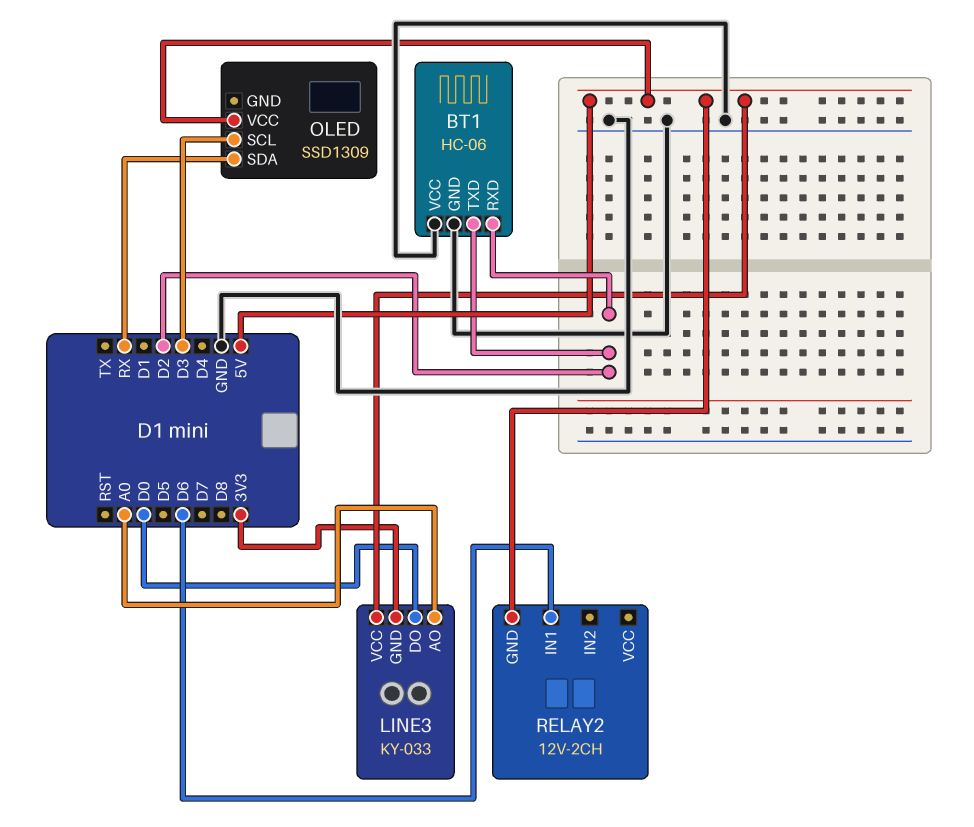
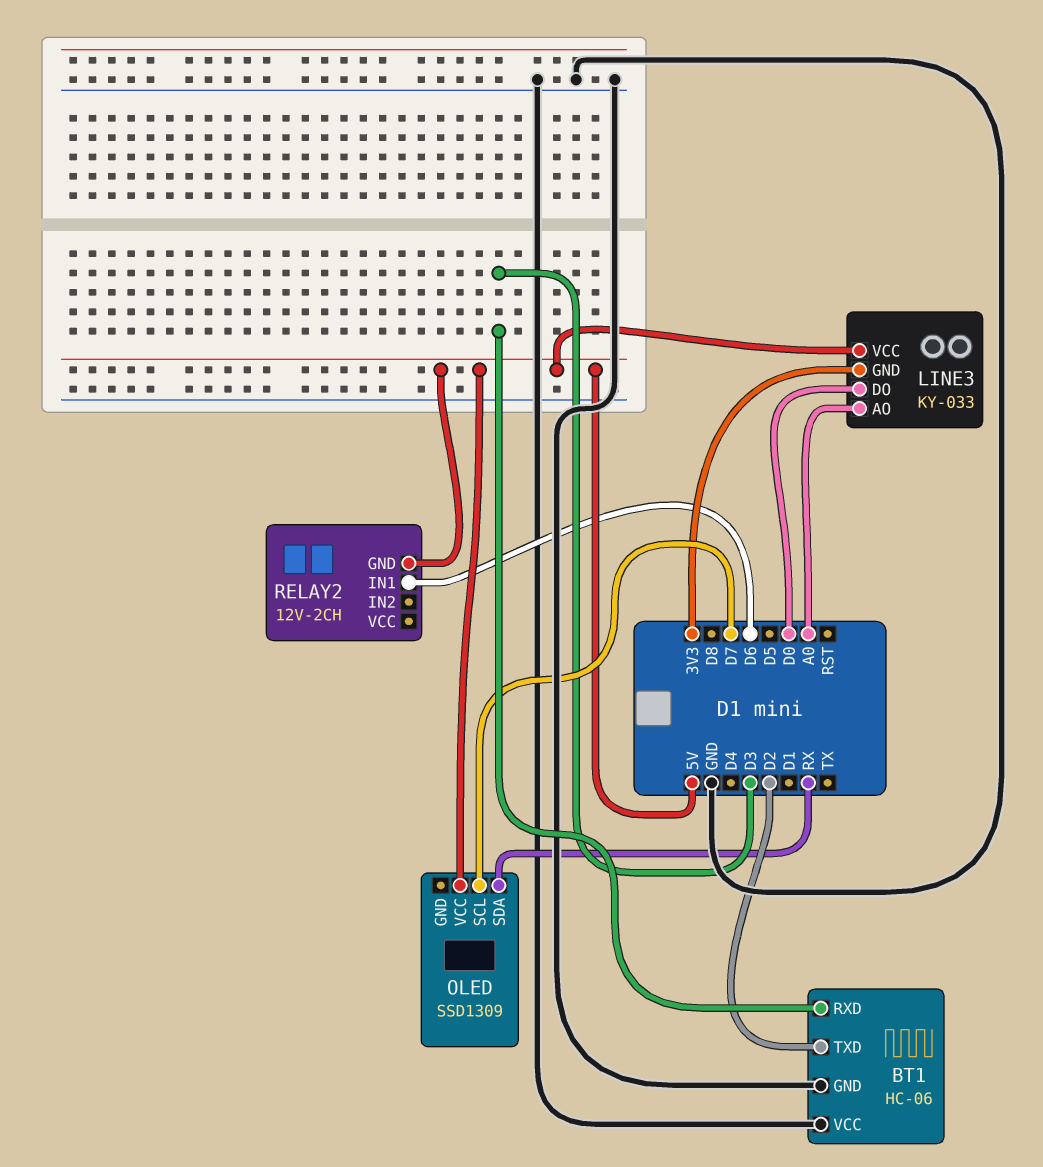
BT1 pin RXD: D2 -> D3
OLED pin SCL: D3 -> D7

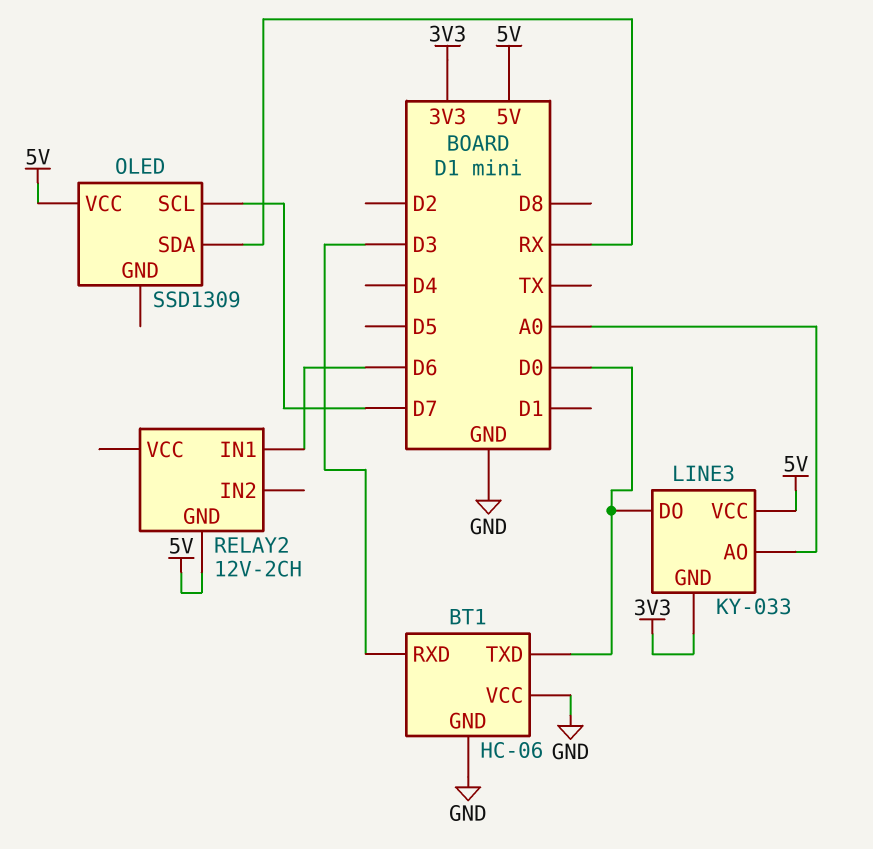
BT1 pin TXD: D2 -> D0

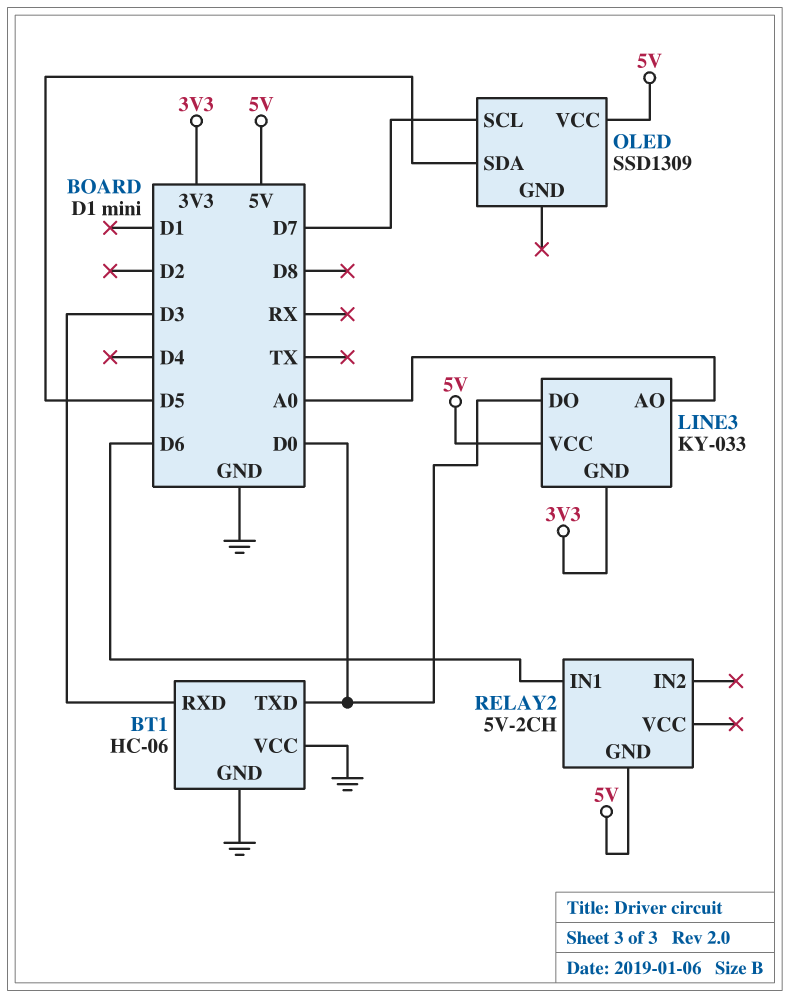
OLED pin SDA: RX -> D5
RELAY2: 12V-2CH -> 5V-2CH

